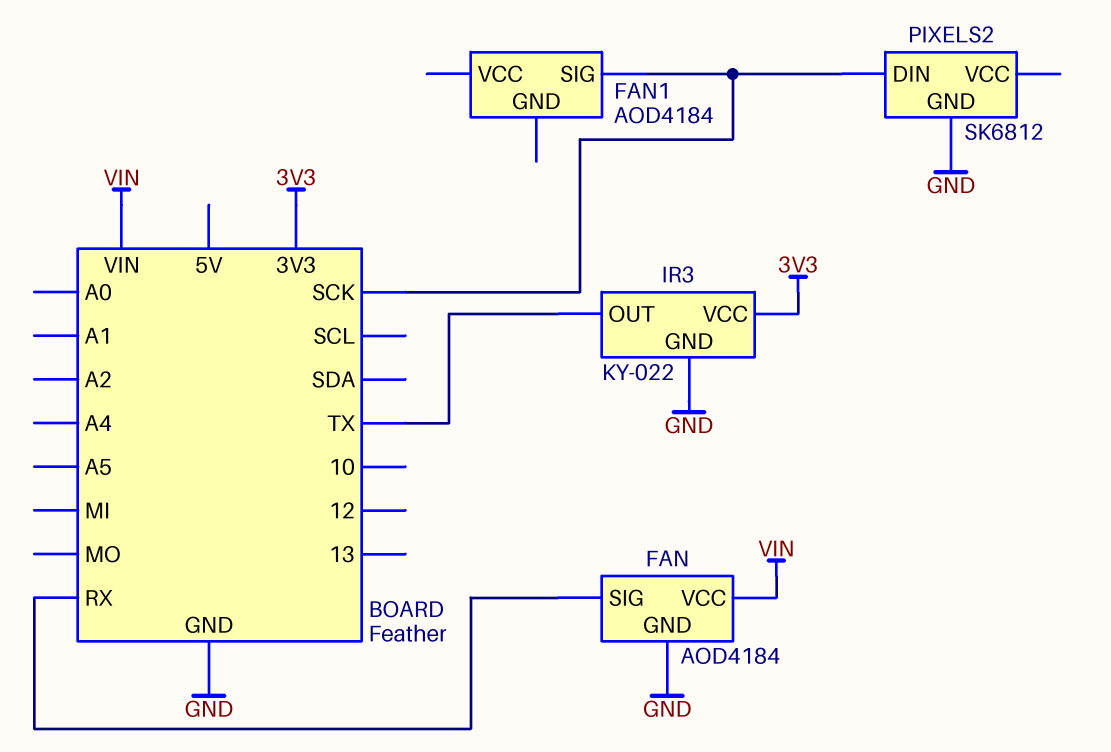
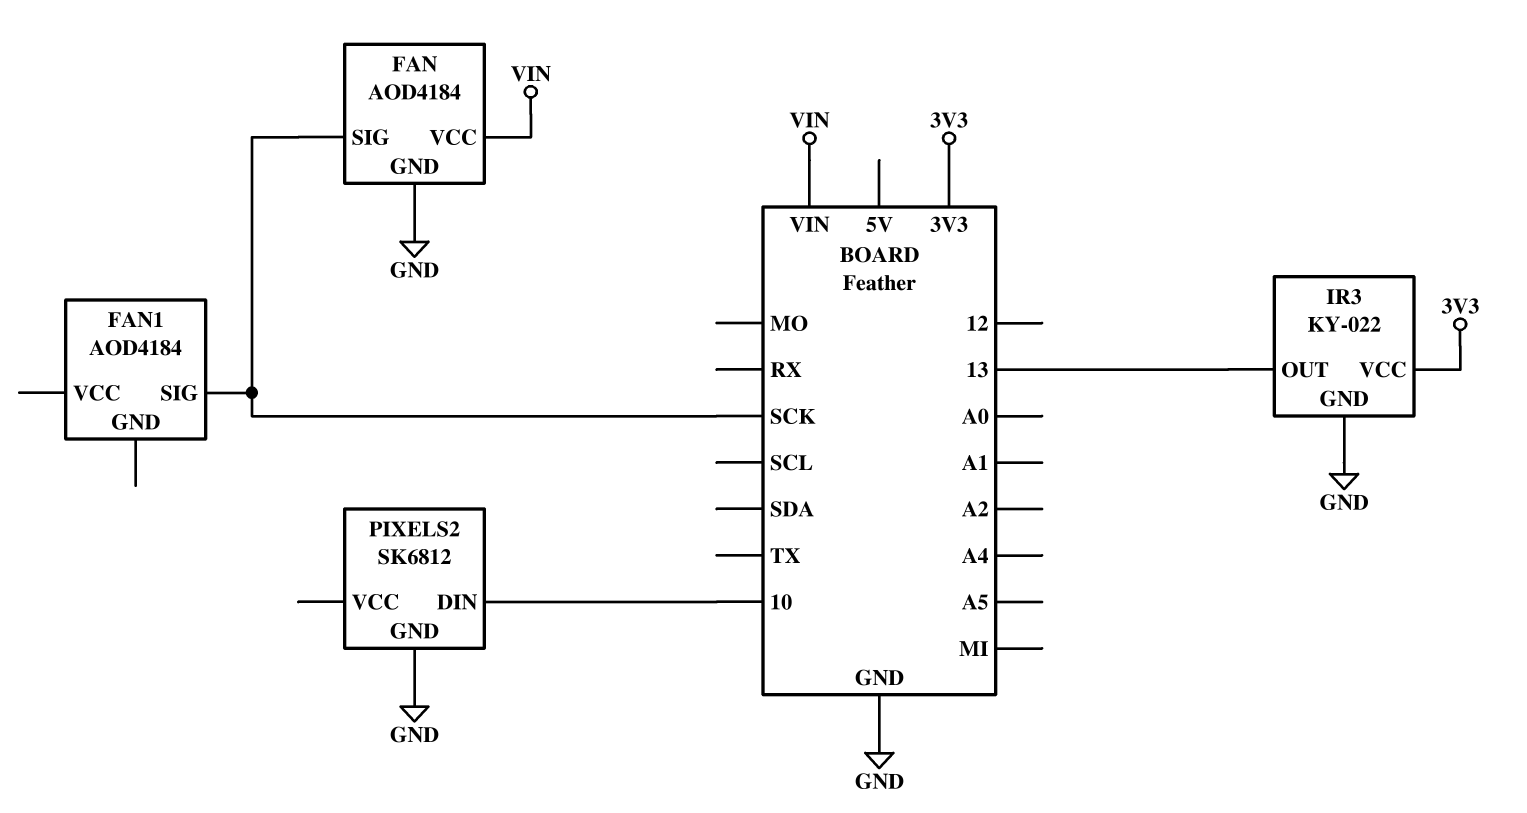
FAN pin SIG: RX -> SCK
IR3 pin OUT: TX -> 13
PIXELS2 pin DIN: SCK -> 10

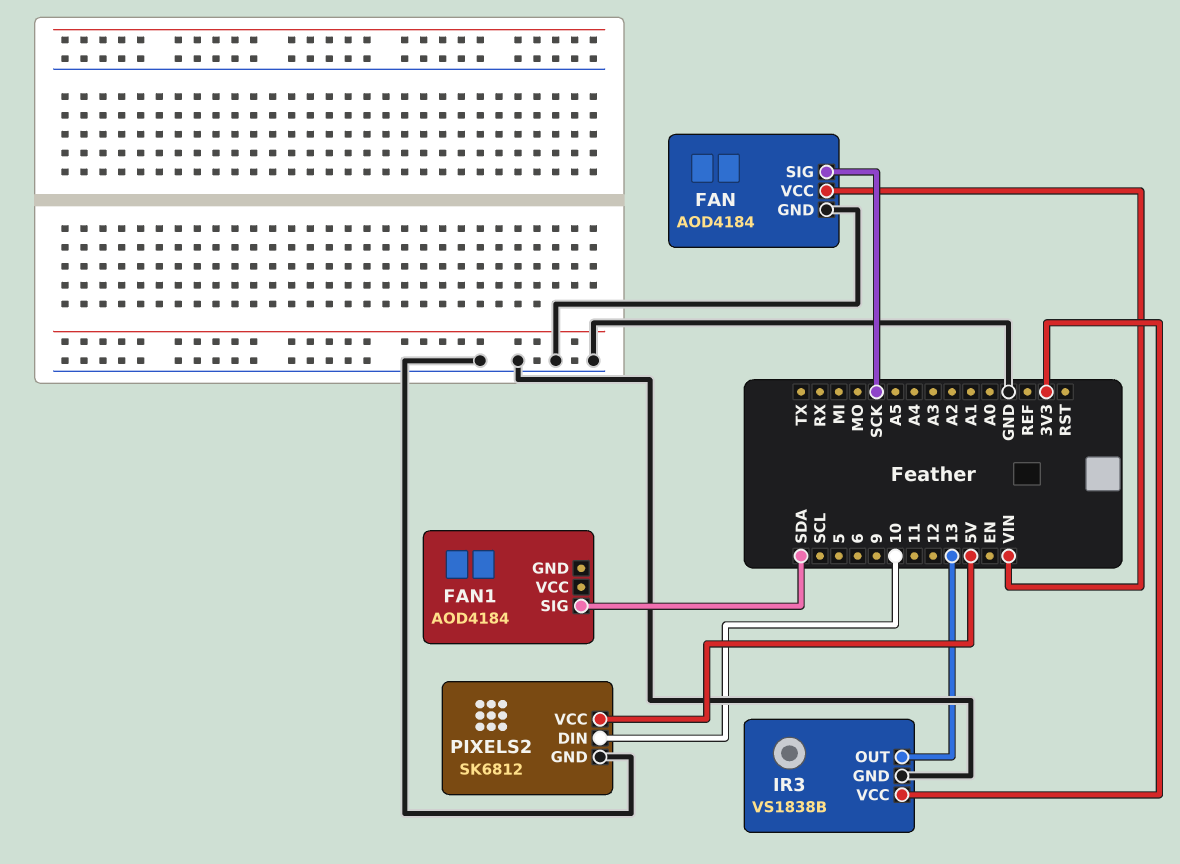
FAN1 pin SIG: SCK -> SDA
IR3: KY-022 -> VS1838B
PIXELS2 pin VCC: none -> 5V

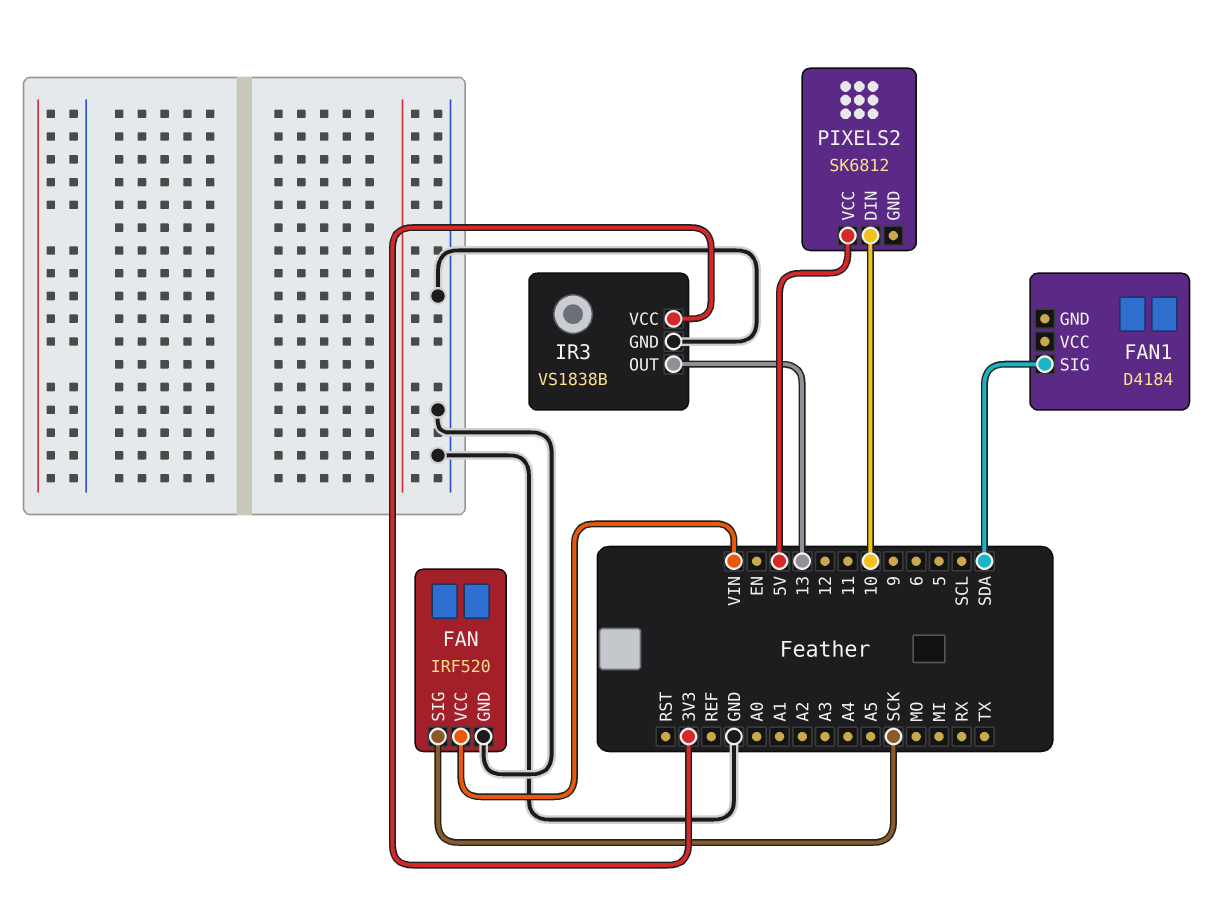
FAN: AOD4184 -> IRF520
FAN1: AOD4184 -> D4184
PIXELS2 pin GND: GND -> none

